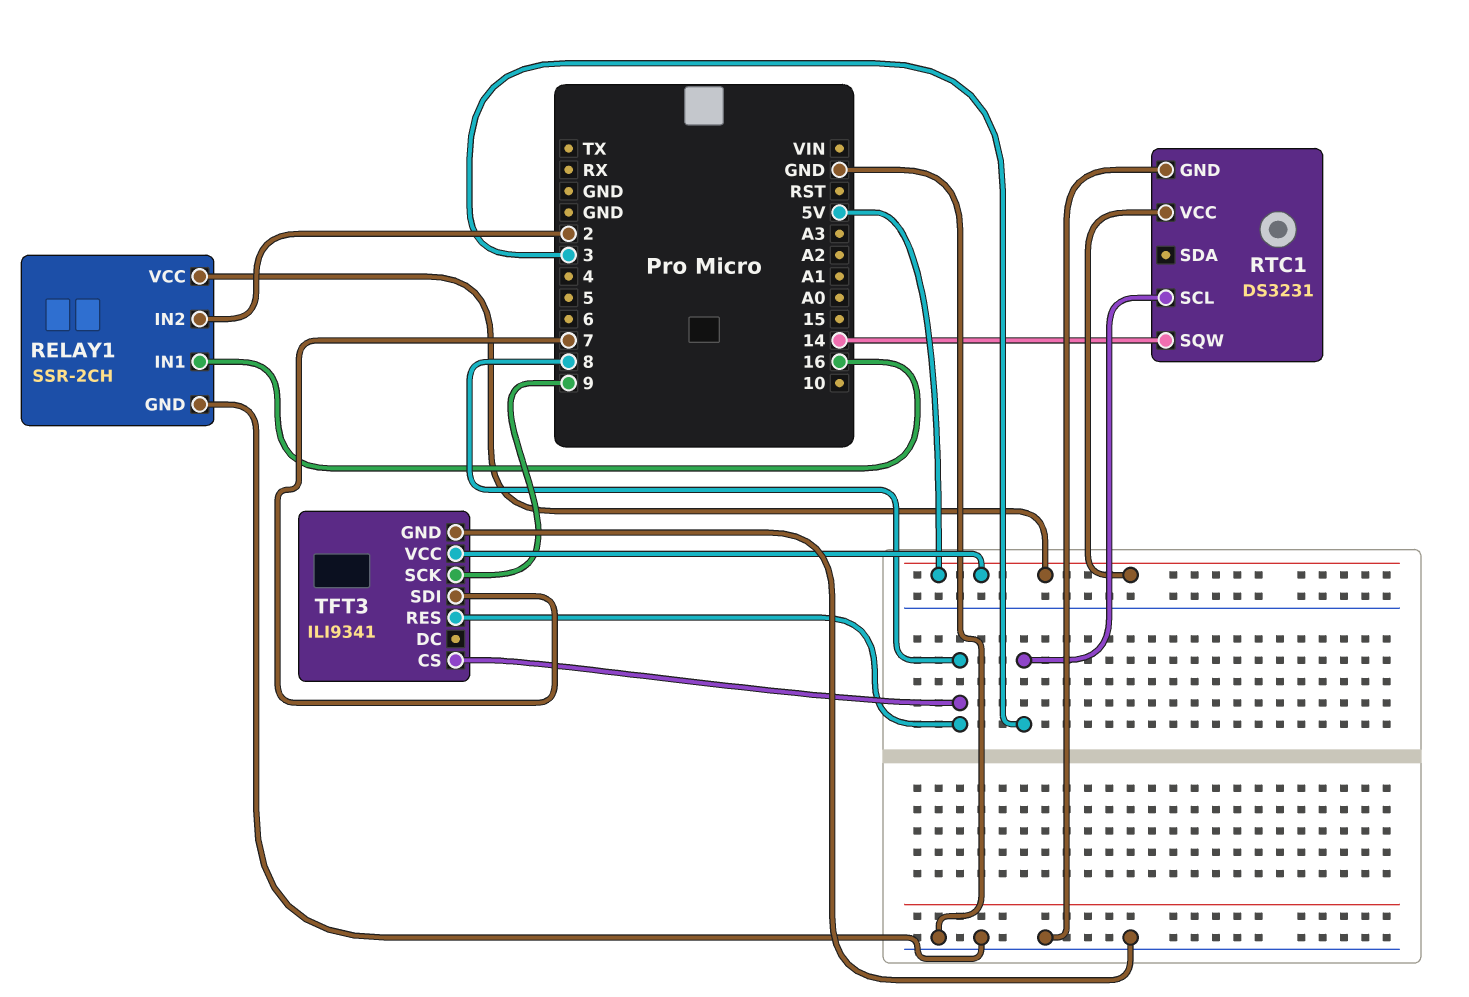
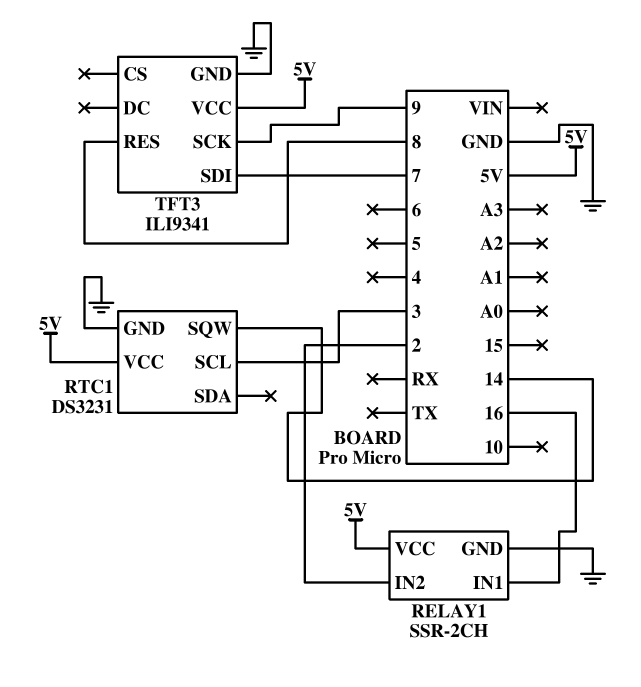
TFT3 pin CS: 8 -> none

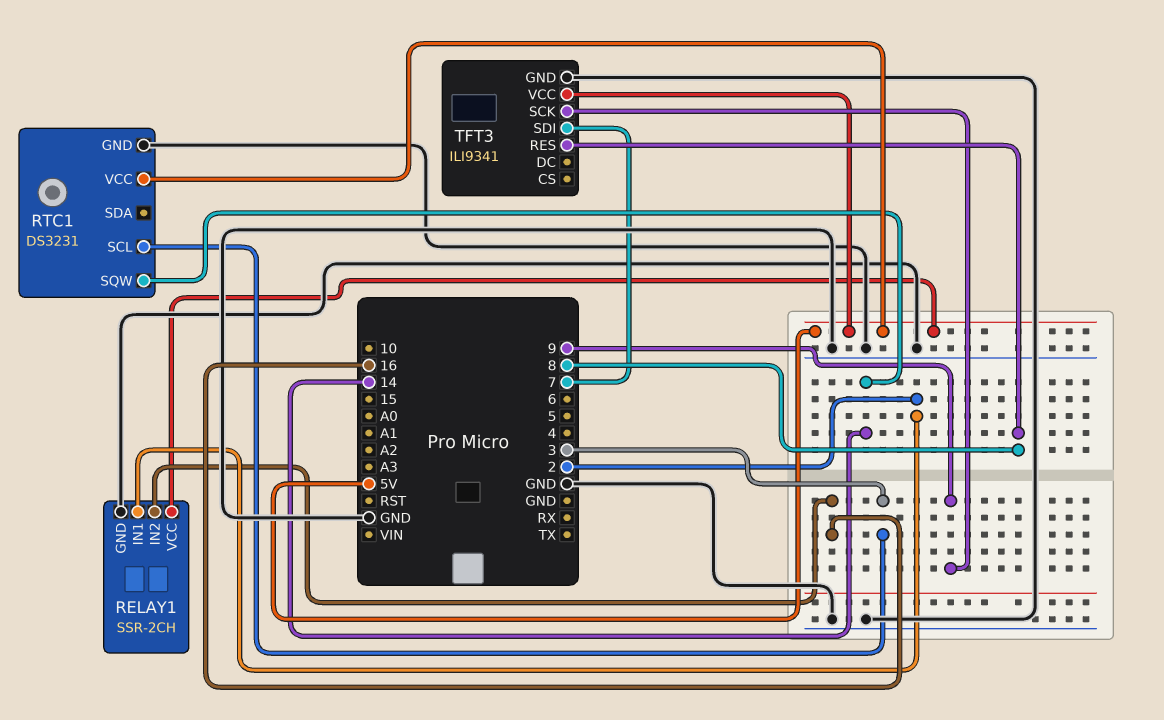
RELAY1 pin IN1: 16 -> 2
RELAY1 pin IN2: 2 -> 16

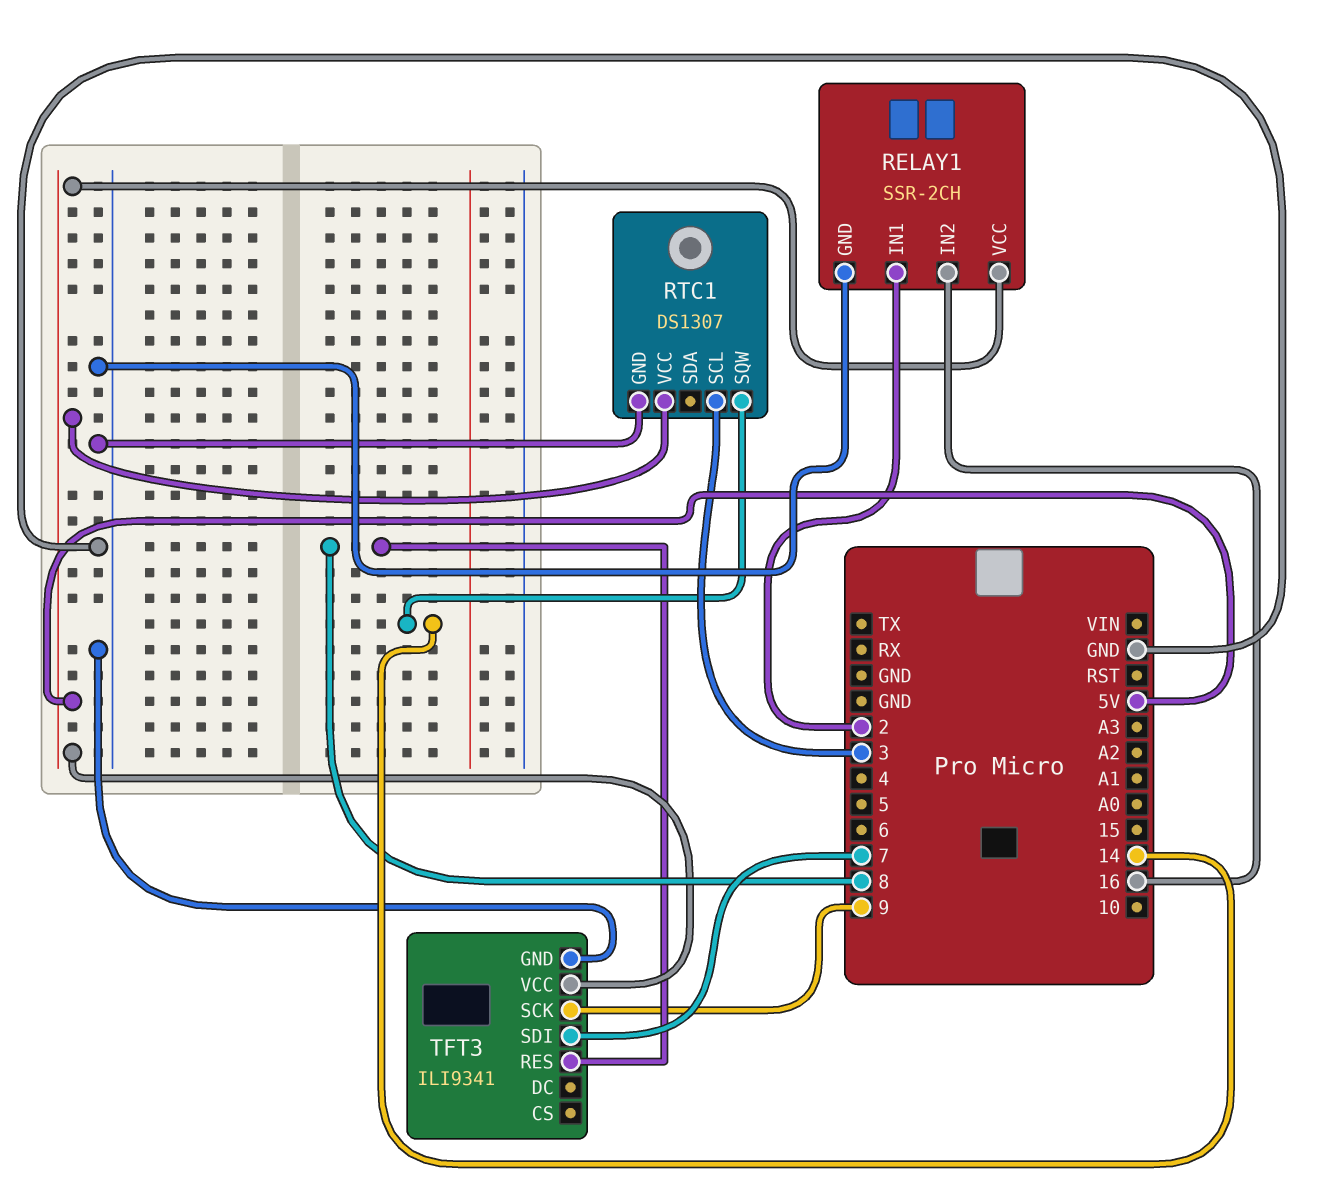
RTC1: DS3231 -> DS1307

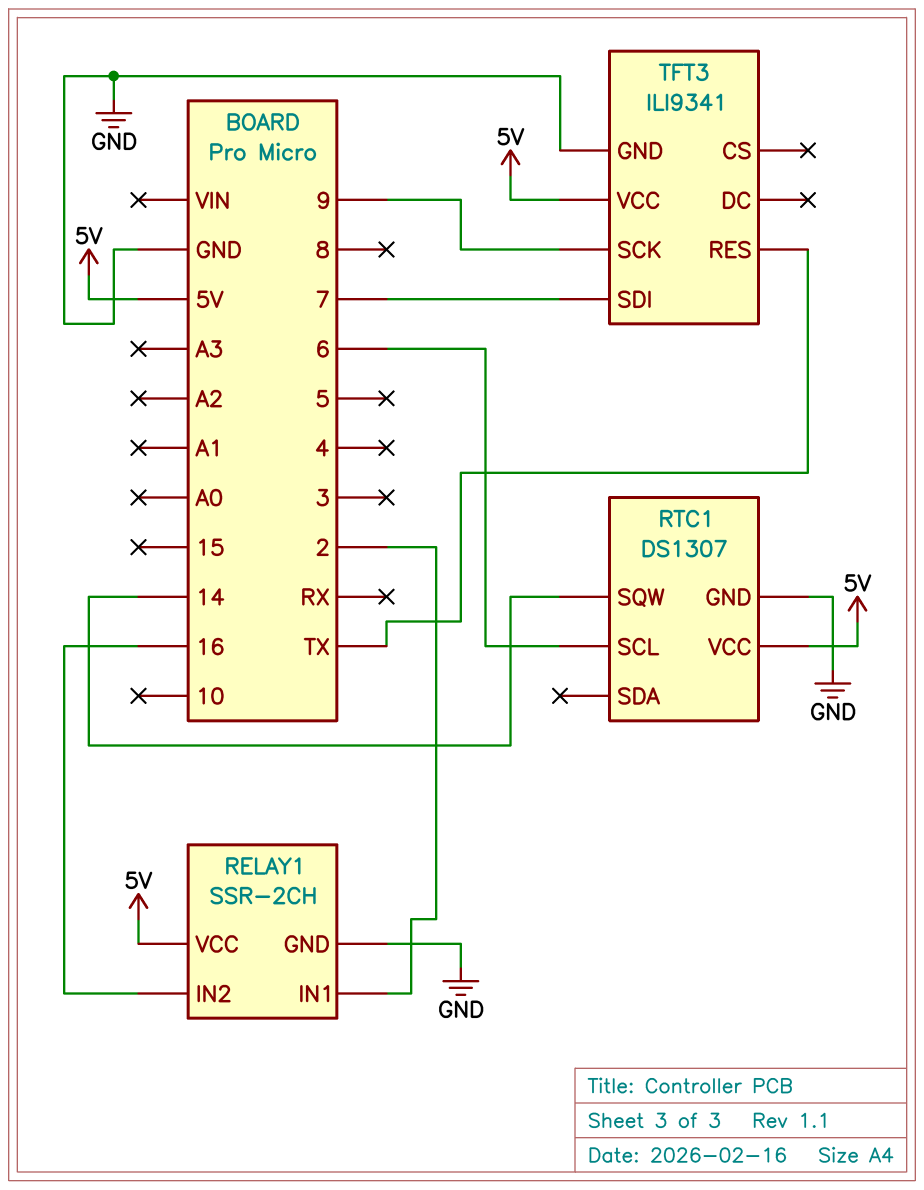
RTC1 pin SCL: 3 -> 6
TFT3 pin RES: 8 -> TX

